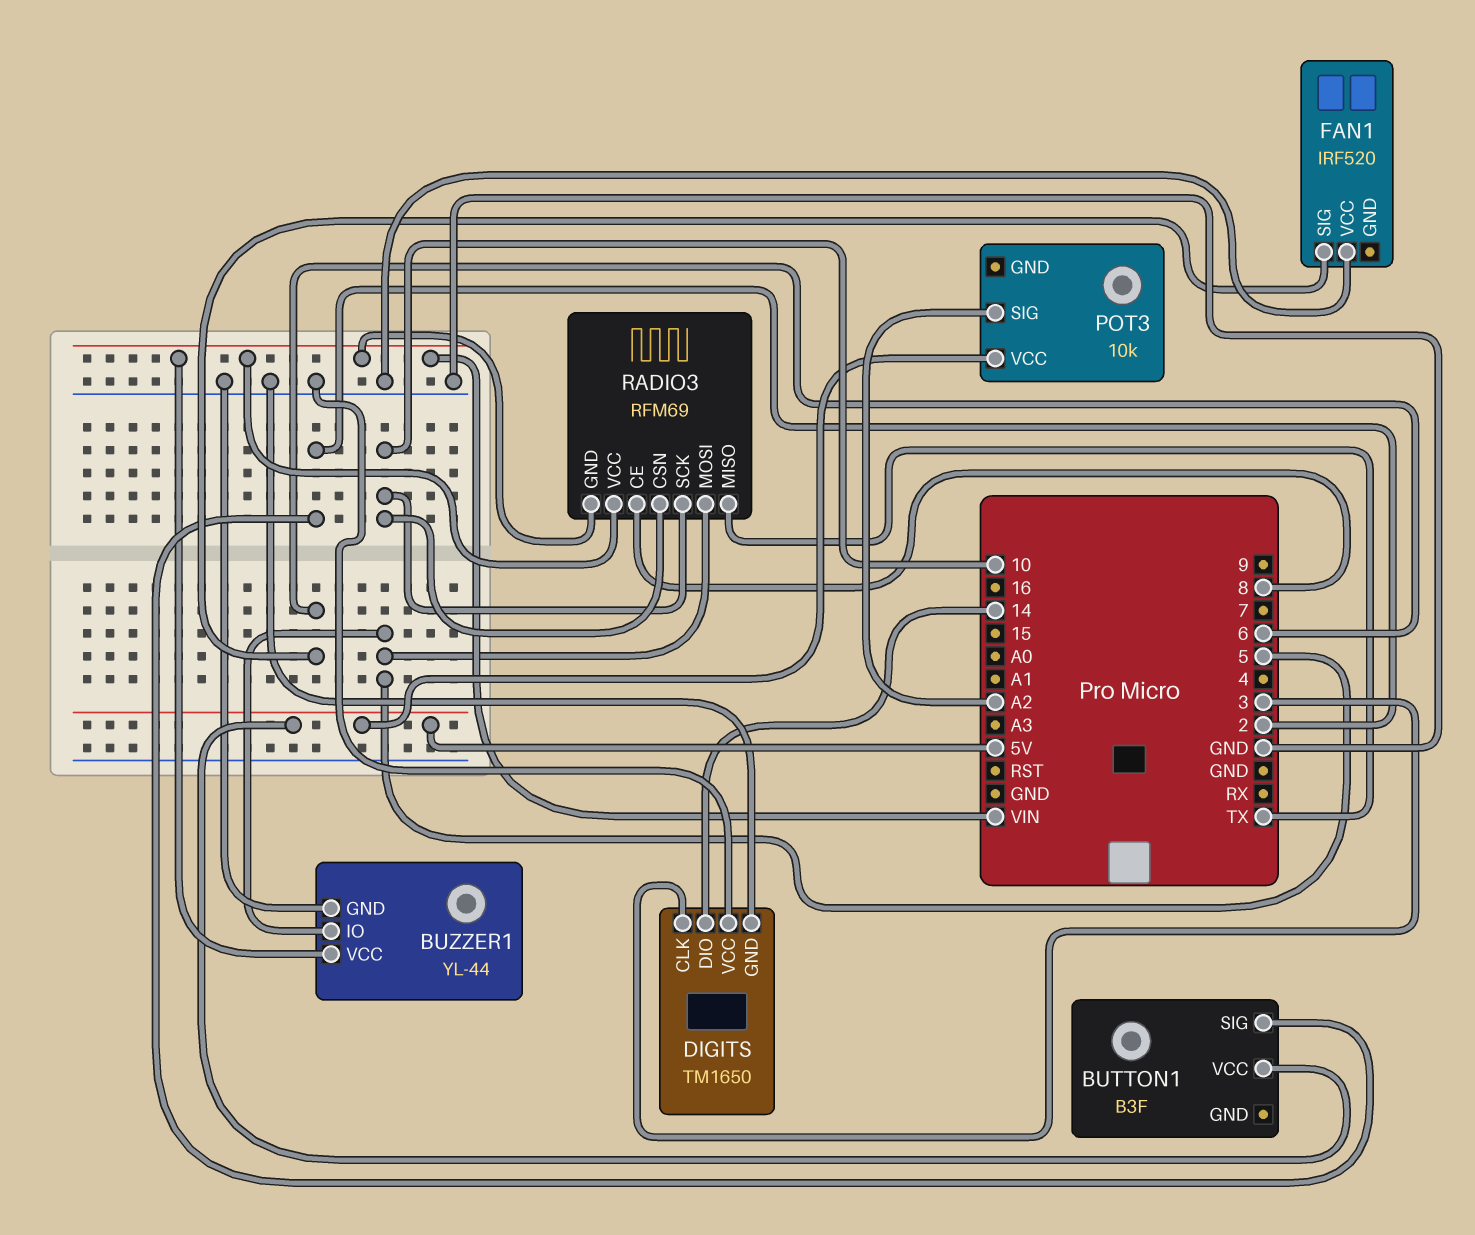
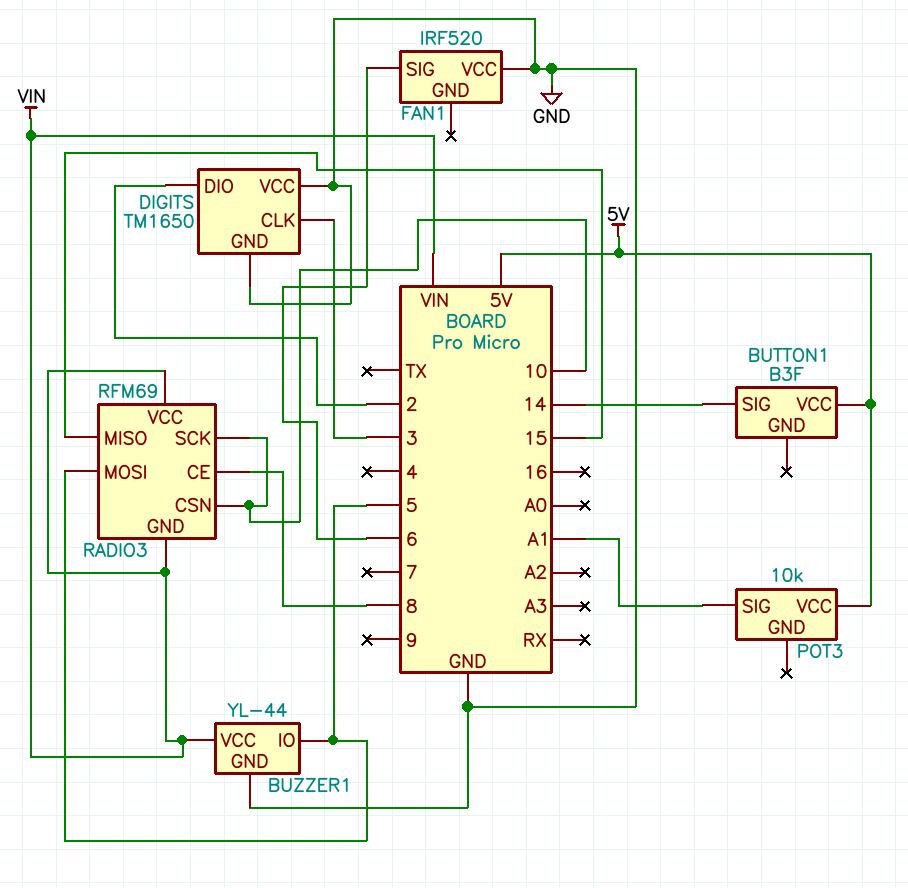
BUTTON1 pin SIG: 2 -> 14
DIGITS pin DIO: 14 -> 2
POT3 pin SIG: A2 -> A1
RADIO3 pin MISO: TX -> 15

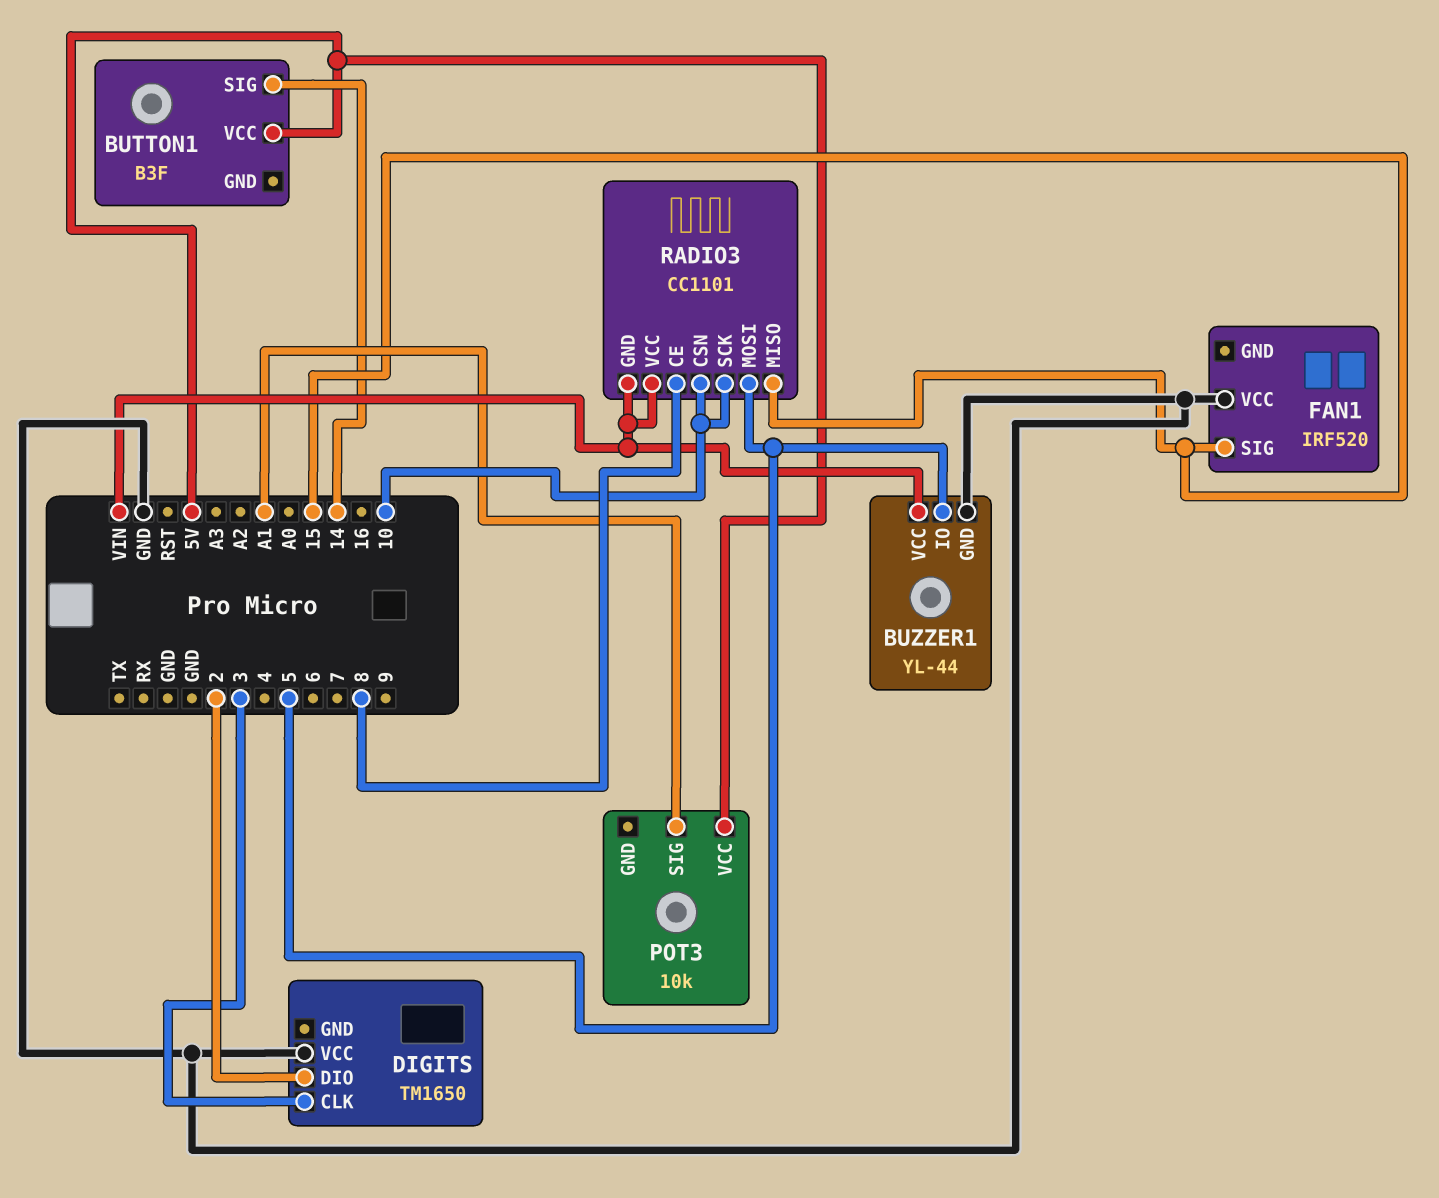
DIGITS pin GND: GND -> none
FAN1 pin SIG: 6 -> 15
RADIO3: RFM69 -> CC1101

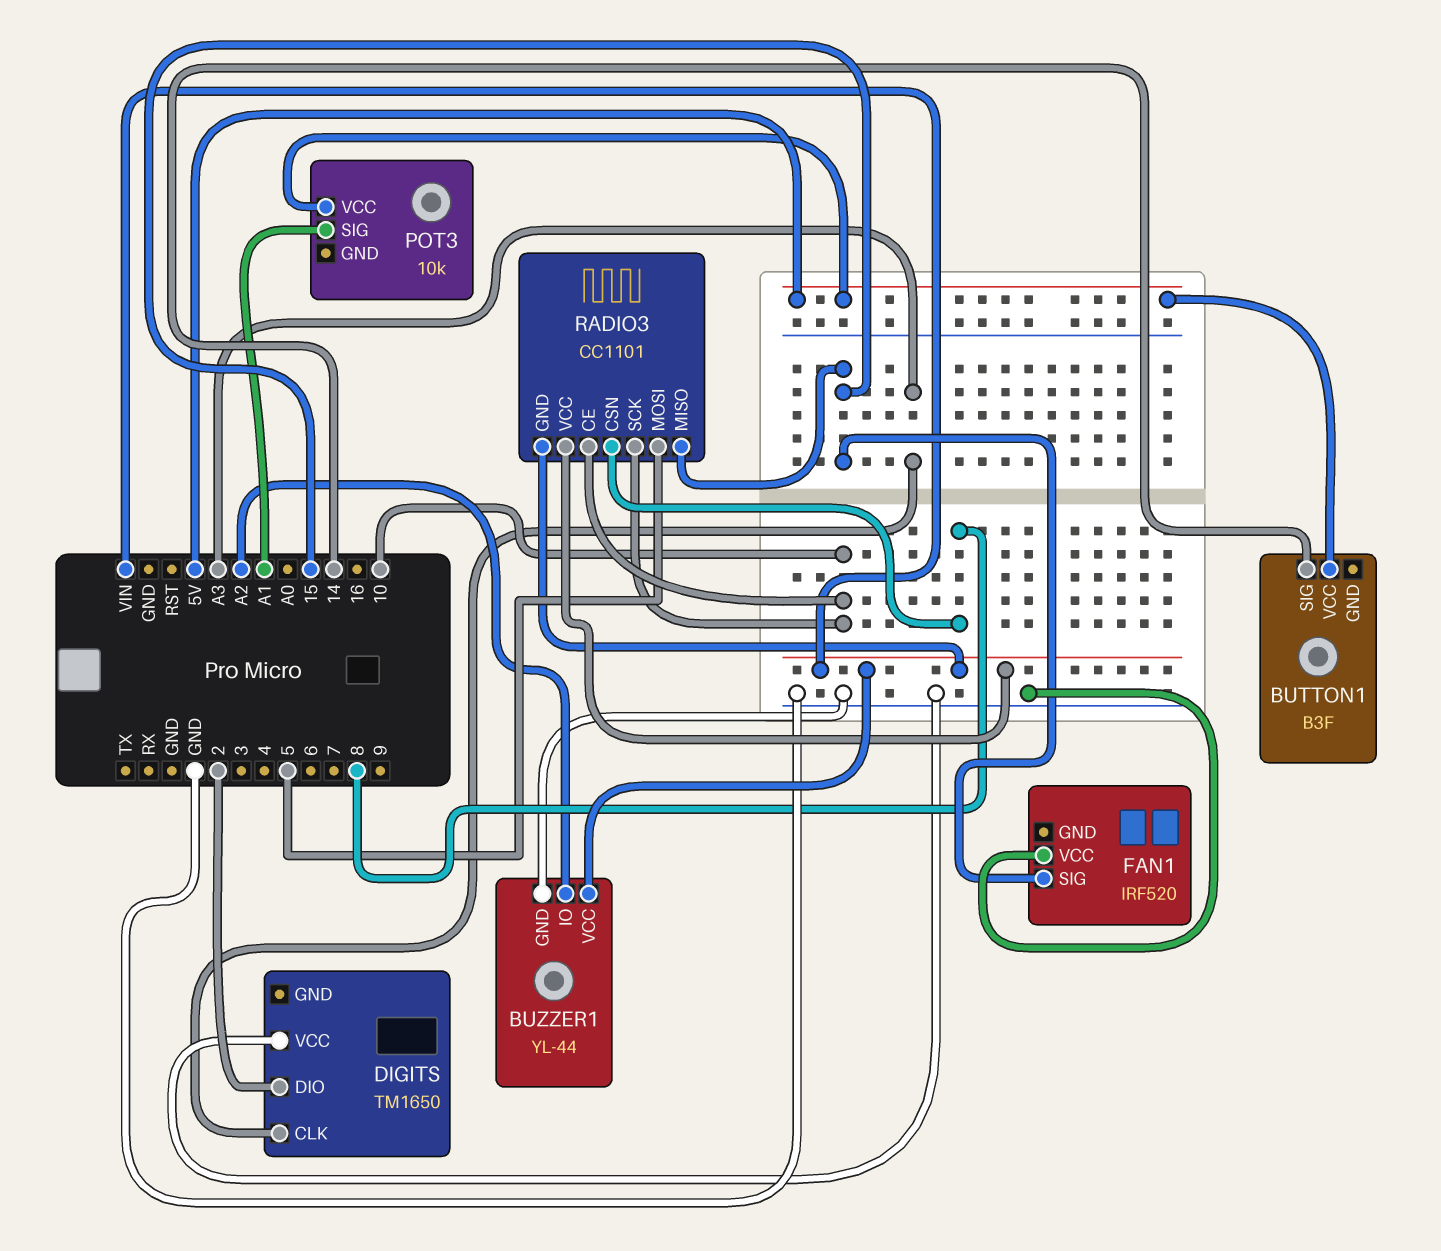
BUZZER1 pin IO: 5 -> A2
DIGITS pin CLK: 3 -> A3
RADIO3 pin CE: 8 -> 10
RADIO3 pin CSN: 10 -> 8

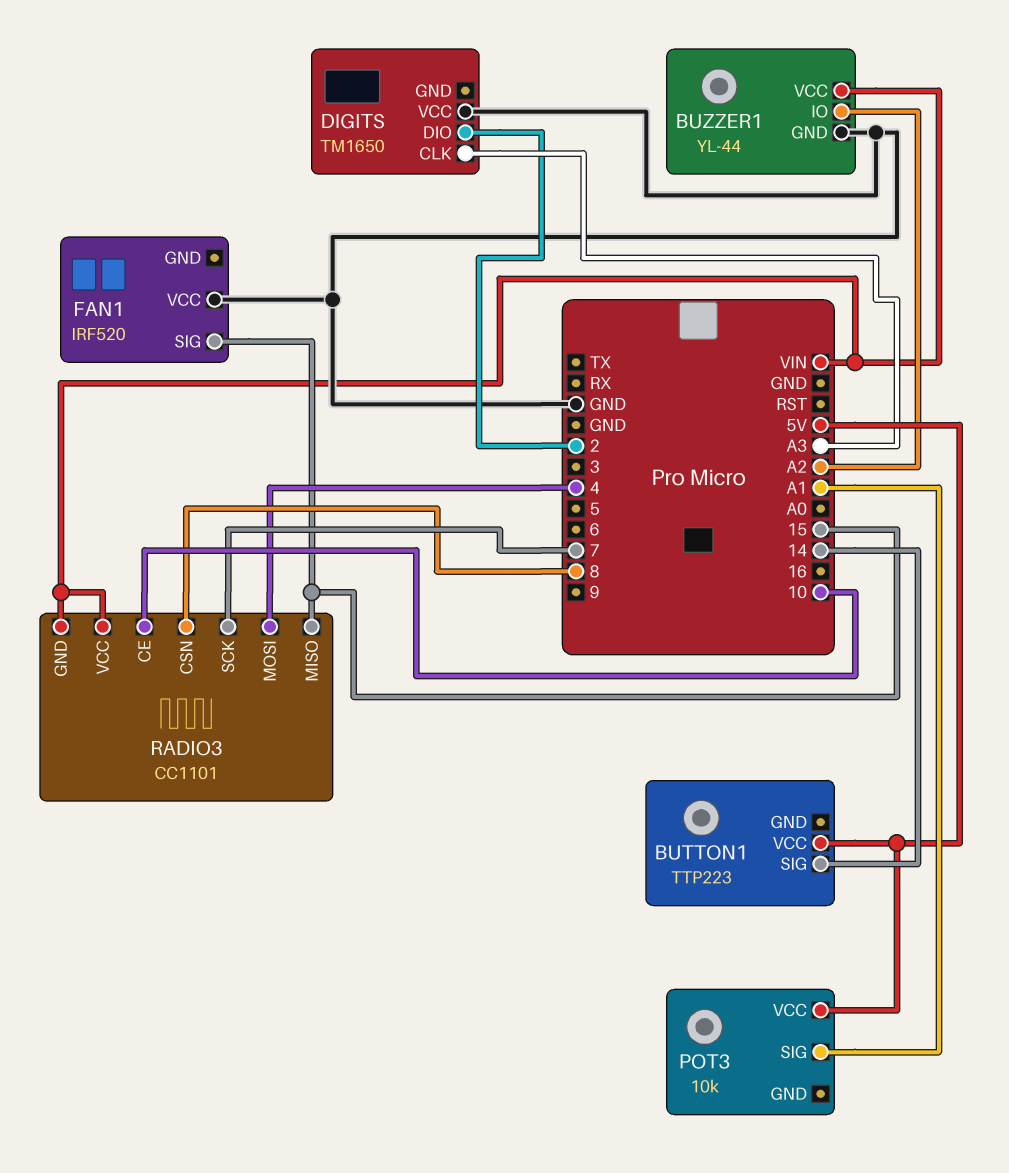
BUTTON1: B3F -> TTP223
RADIO3 pin MOSI: 5 -> 4
RADIO3 pin SCK: 10 -> 7

